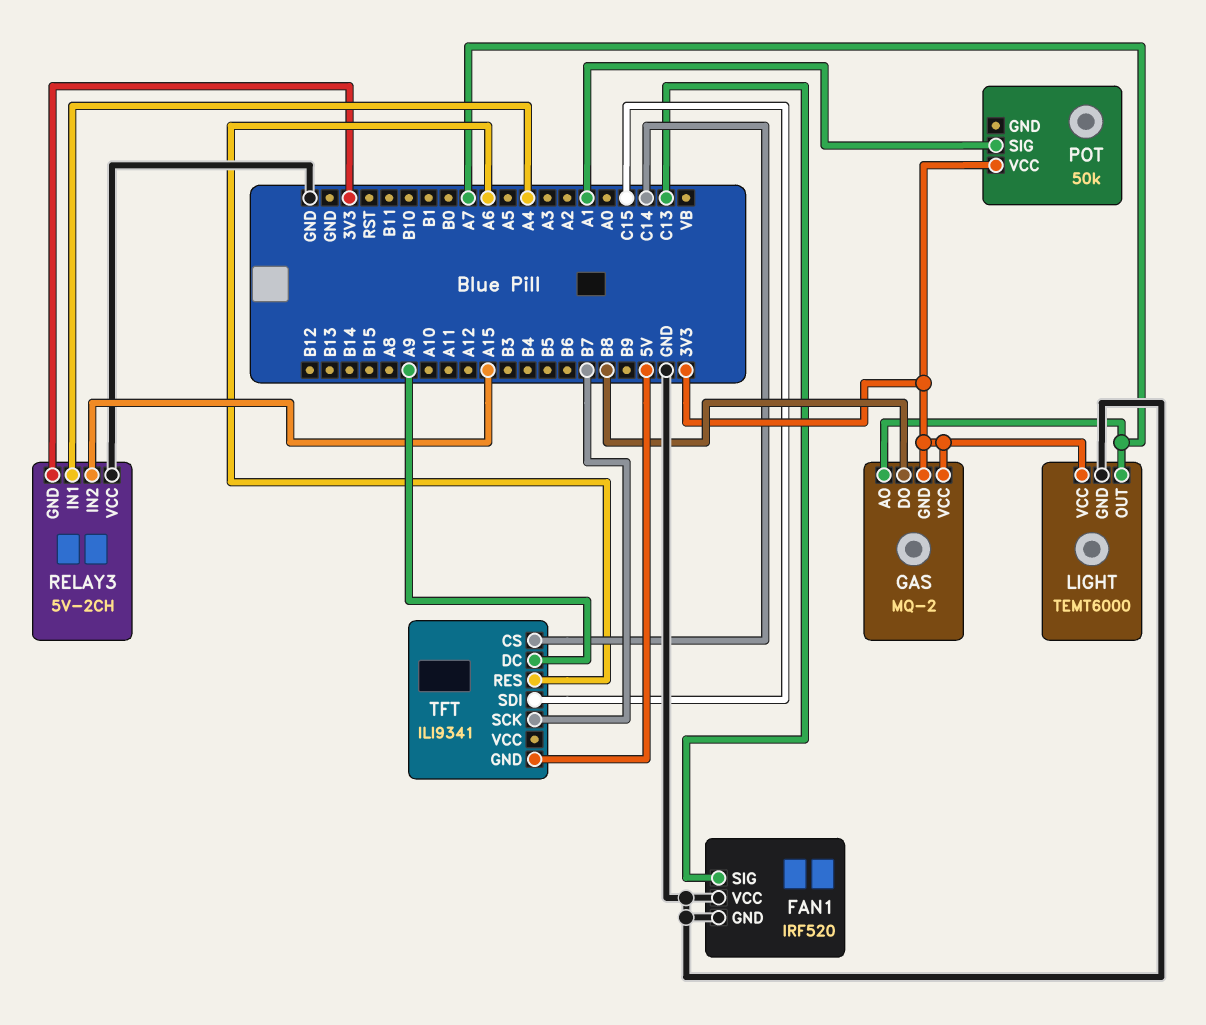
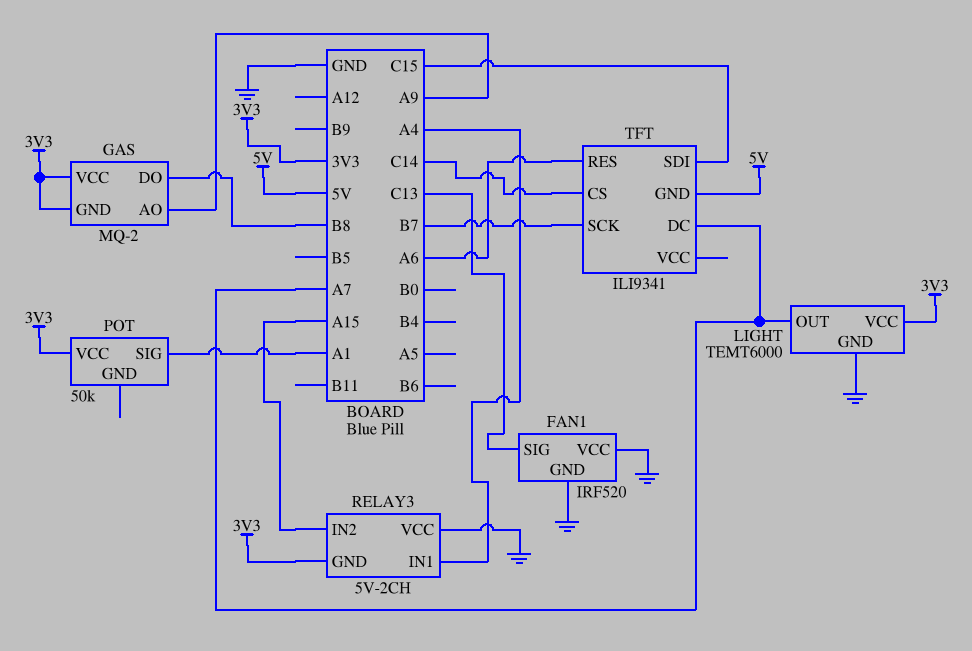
GAS pin AO: A7 -> A9
TFT pin DC: A9 -> A7

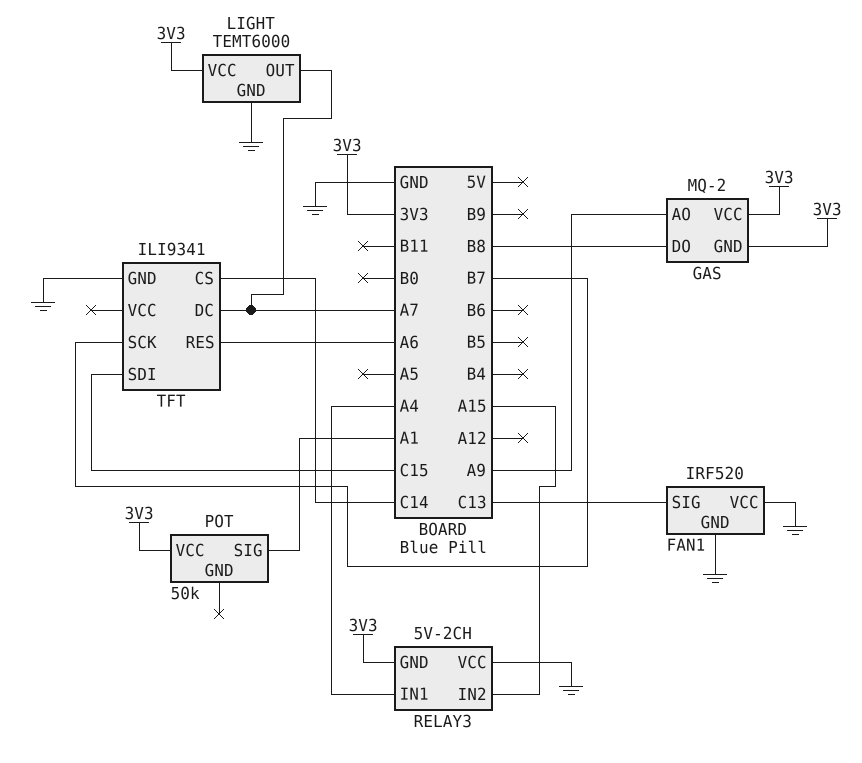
TFT pin GND: 5V -> GND

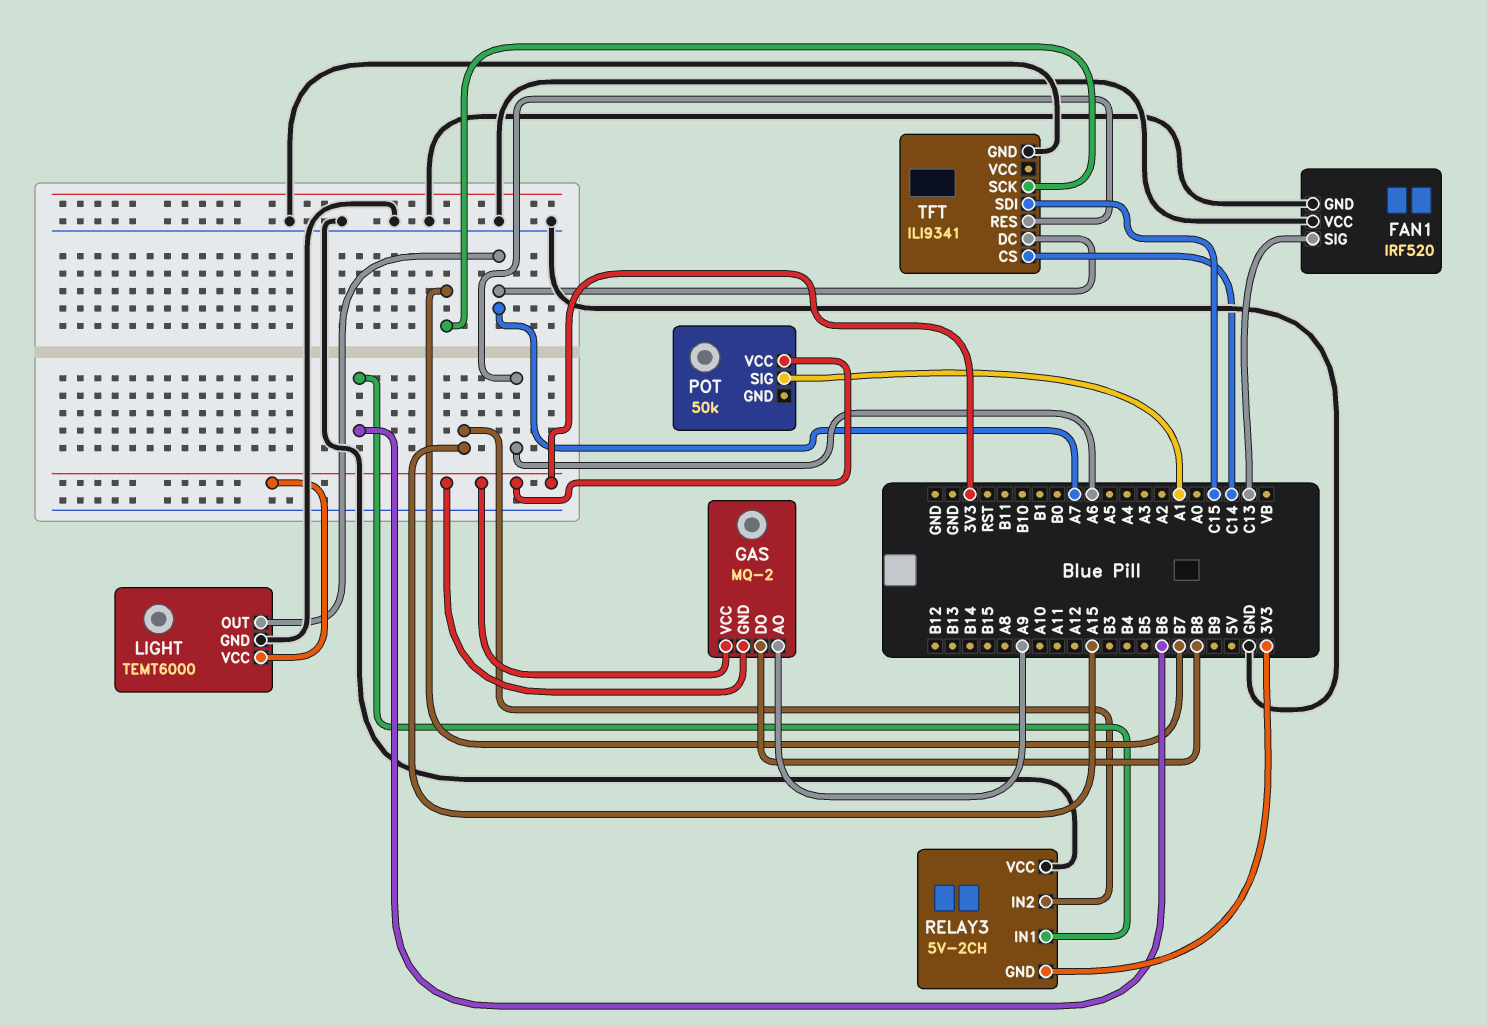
RELAY3 pin IN1: A4 -> B6

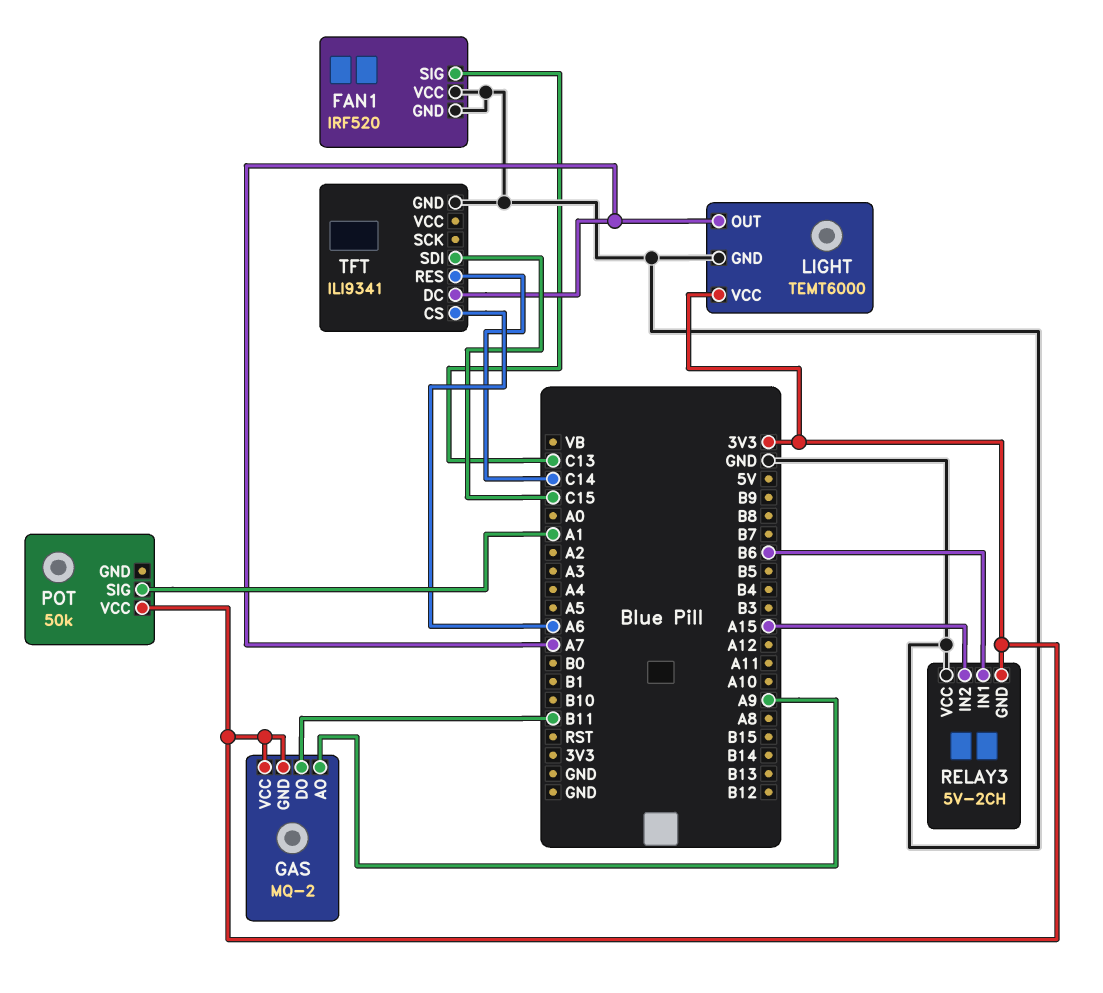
GAS pin DO: B8 -> B11
TFT pin CS: C14 -> A6
TFT pin RES: A6 -> C14
TFT pin SCK: B7 -> none

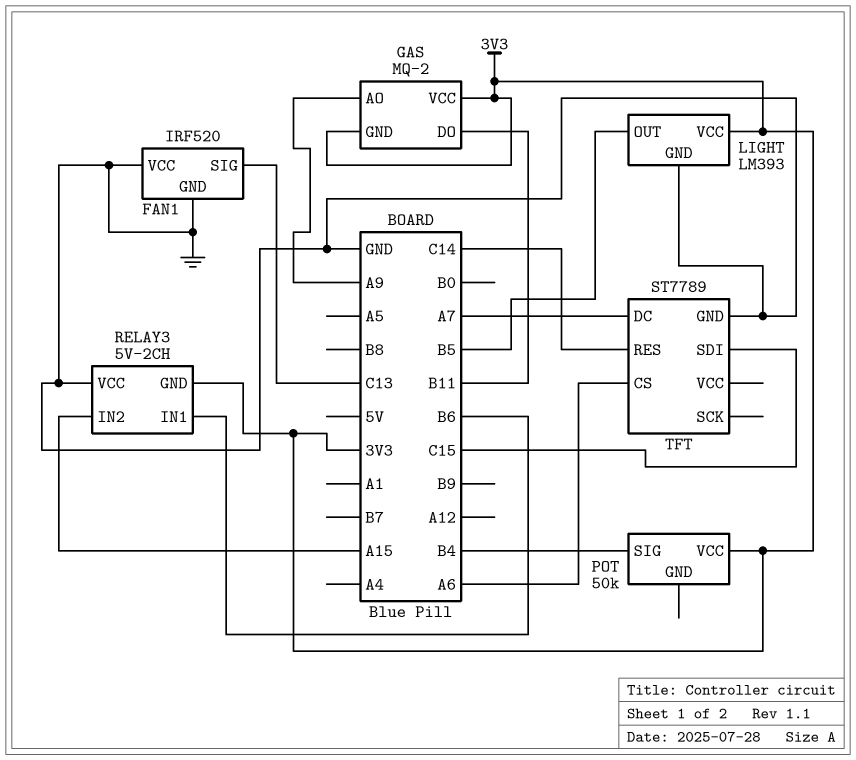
LIGHT: TEMT6000 -> LM393
LIGHT pin OUT: A7 -> B5
POT pin SIG: A1 -> B4
TFT: ILI9341 -> ST7789

